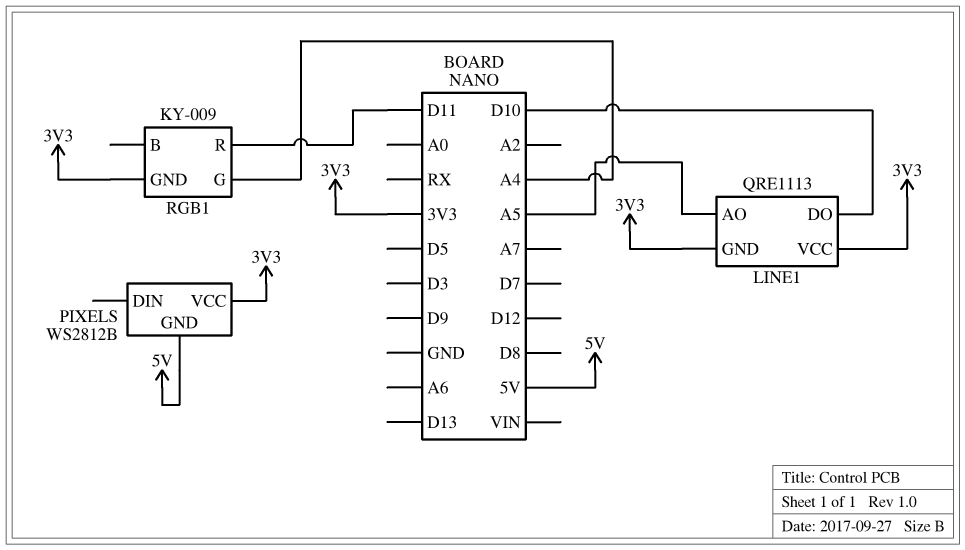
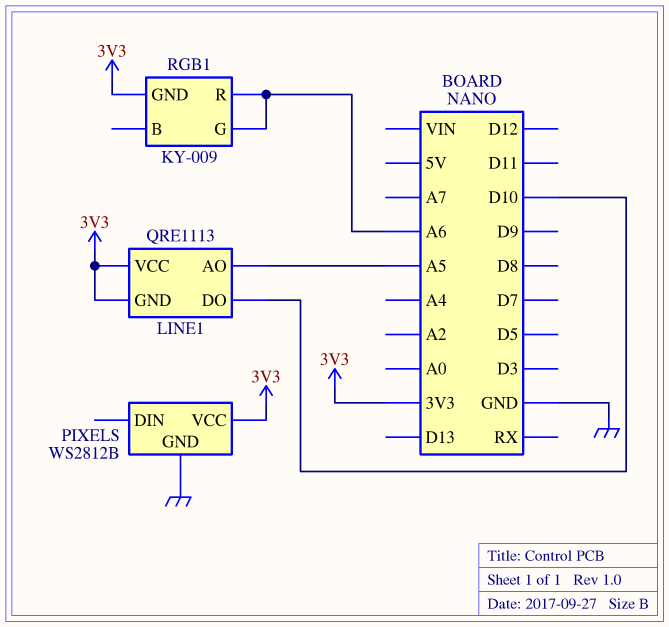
PIXELS pin GND: 5V -> GND
RGB1 pin G: A4 -> A6
RGB1 pin R: D11 -> A6

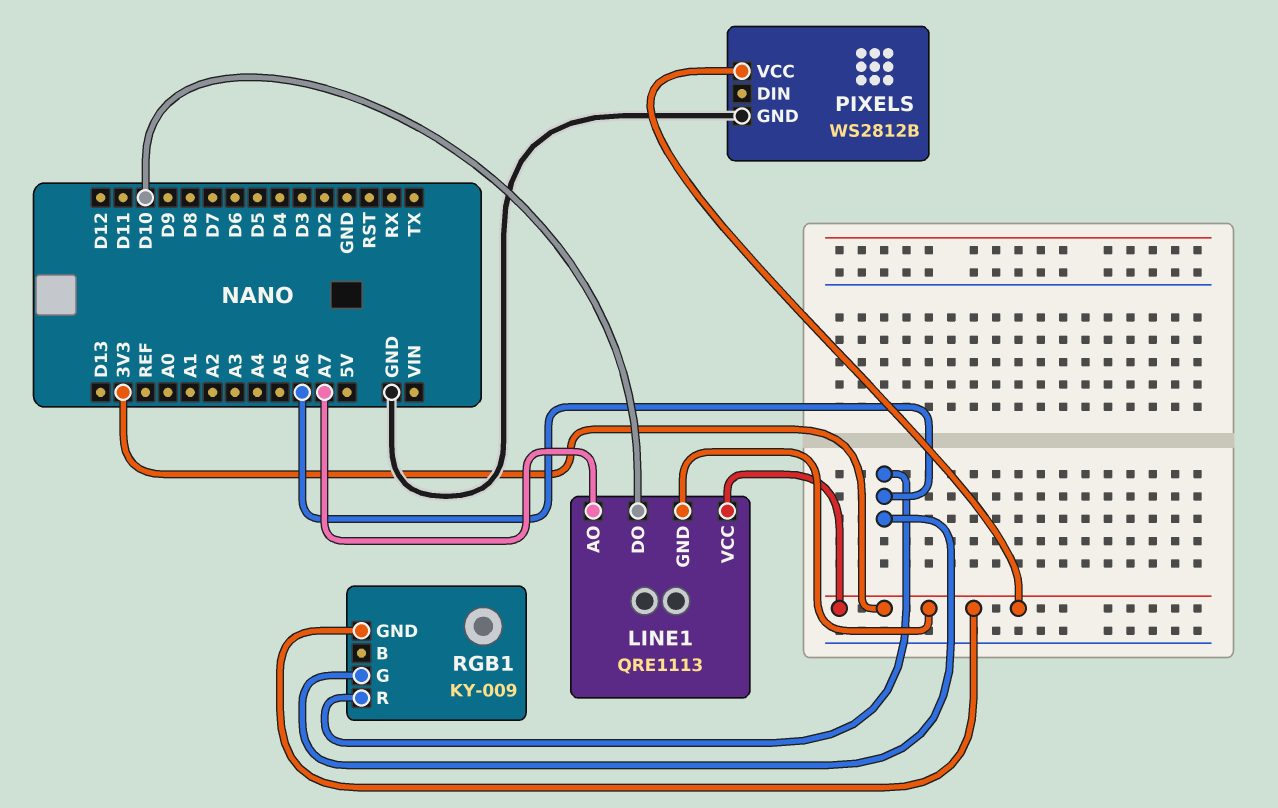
LINE1 pin AO: A5 -> A7

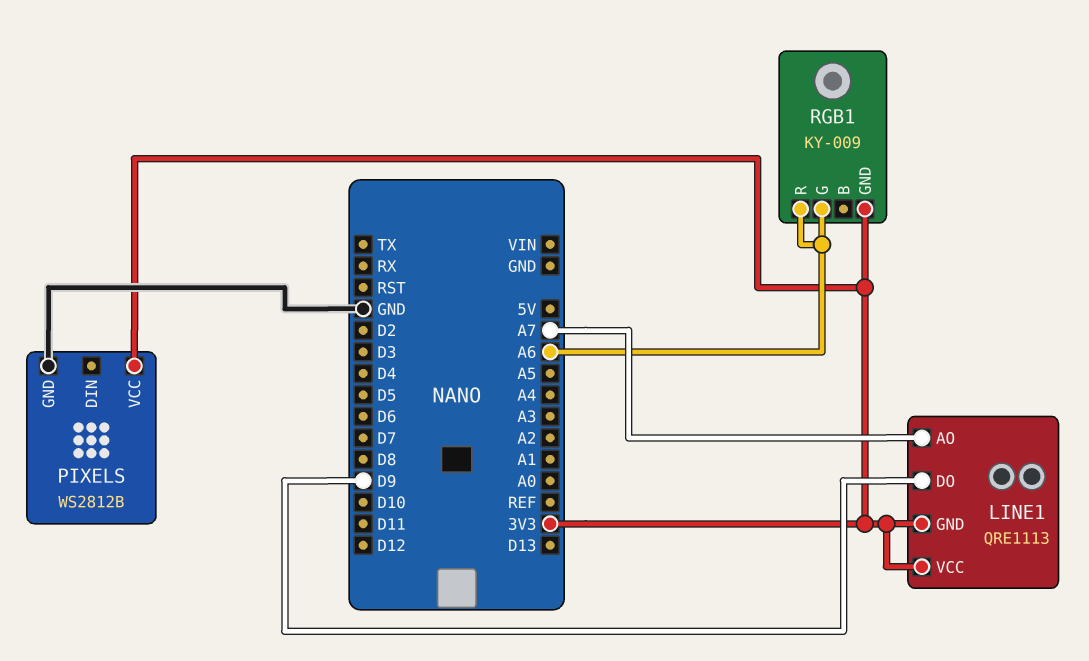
LINE1 pin DO: D10 -> D9

